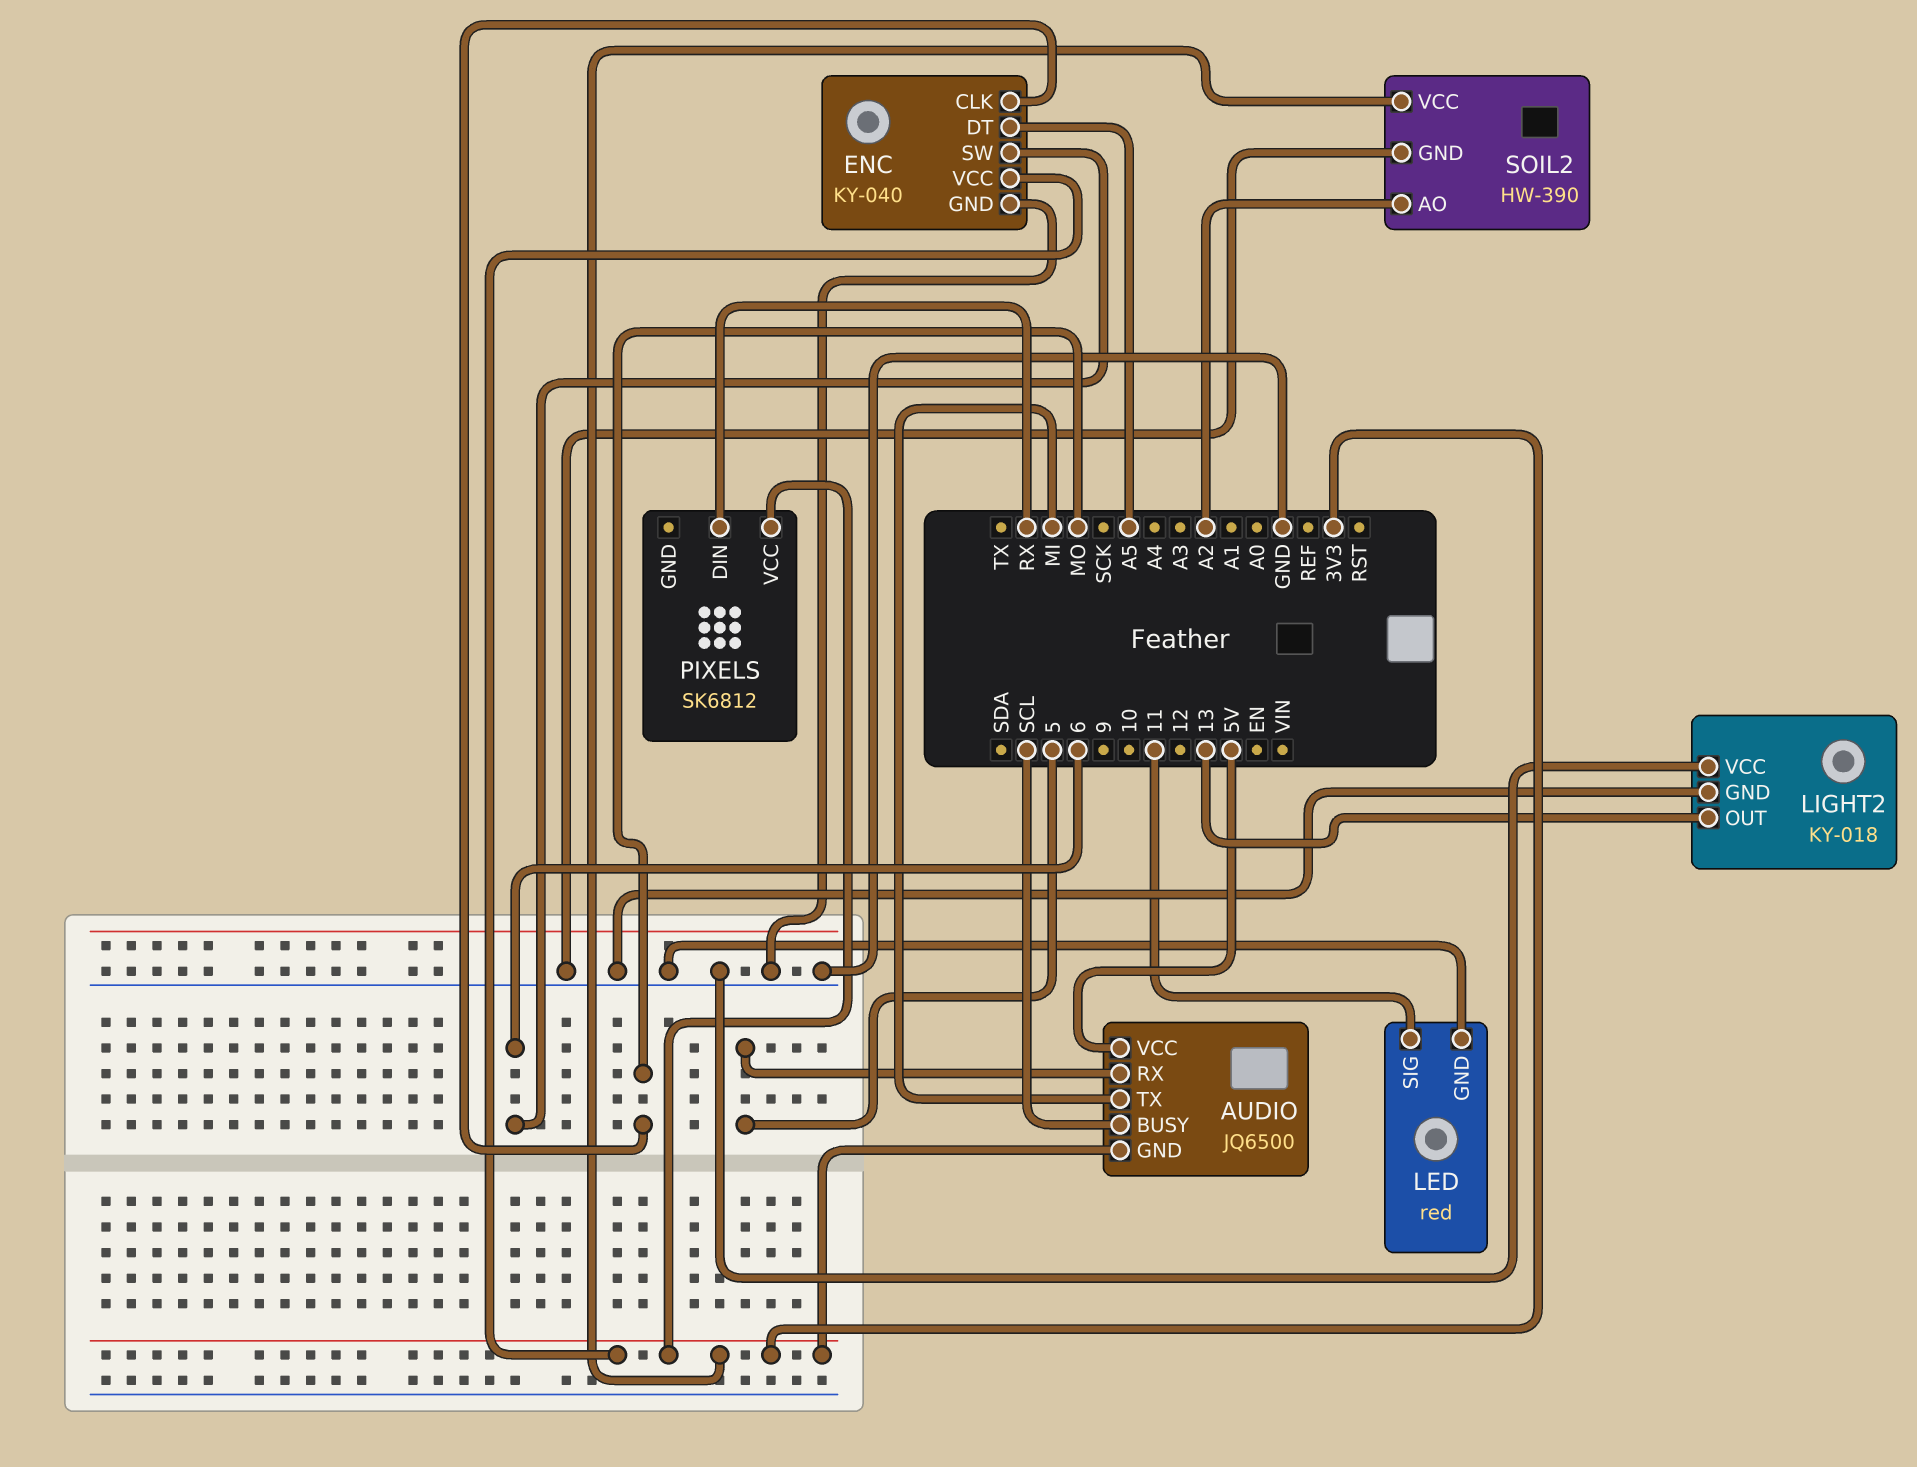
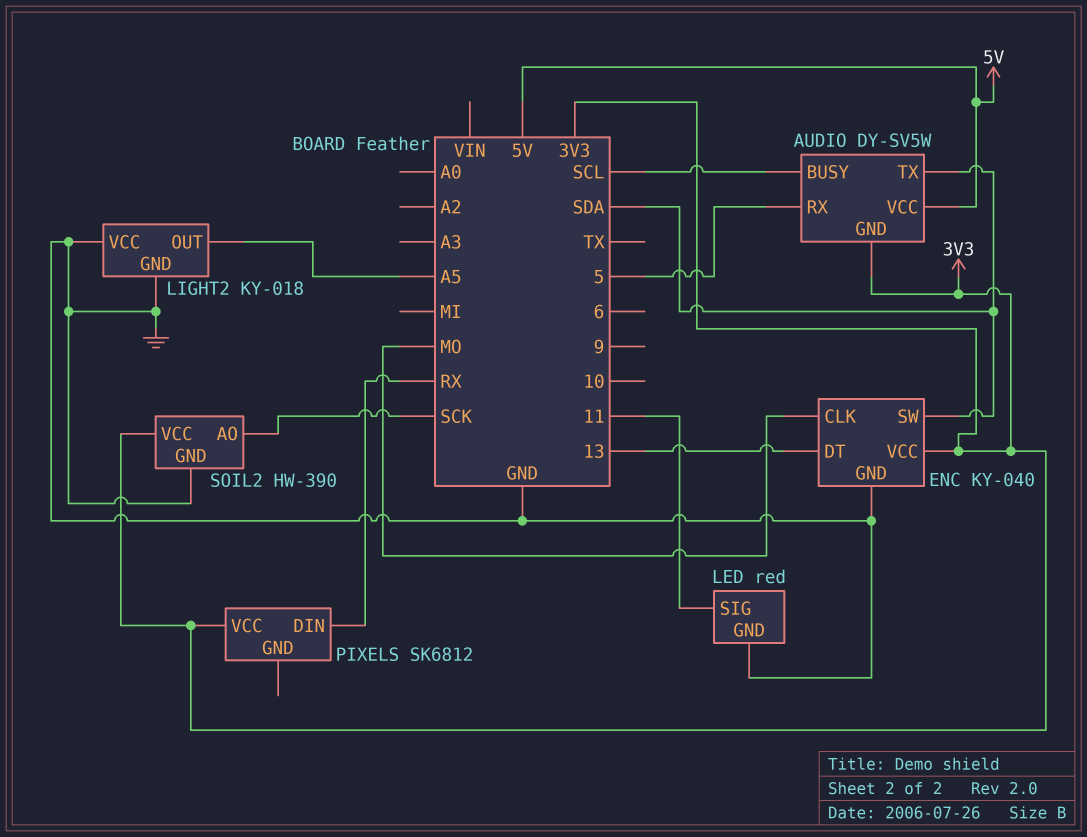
AUDIO: JQ6500 -> DY-SV5W
AUDIO pin TX: MI -> SDA
ENC pin DT: A5 -> 13
ENC pin SW: 6 -> SDA
LIGHT2 pin OUT: 13 -> A5
SOIL2 pin AO: A2 -> SCK

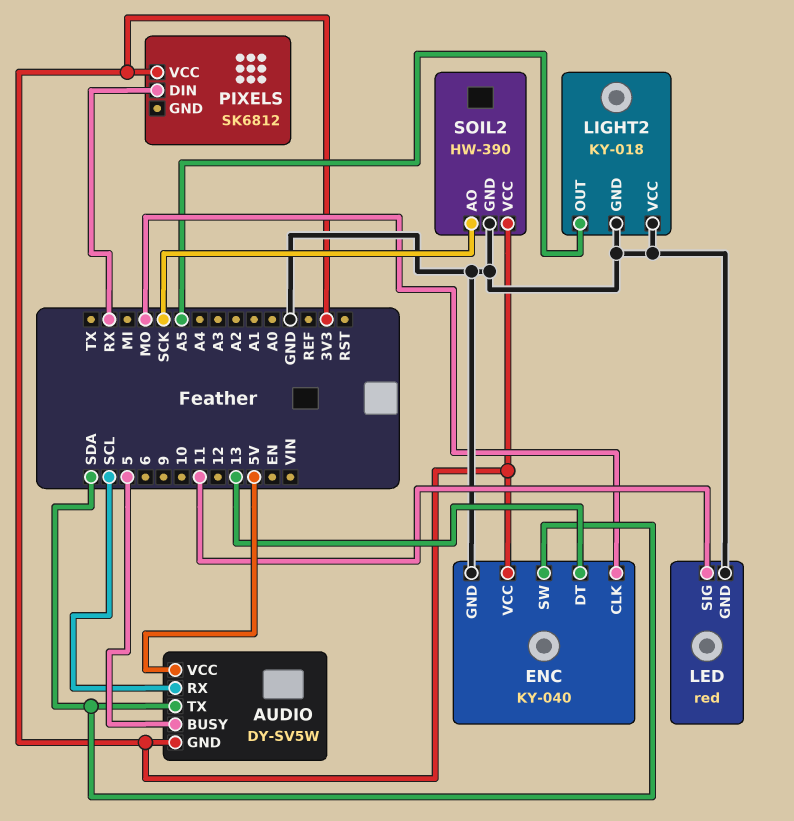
AUDIO pin BUSY: SCL -> 5
AUDIO pin RX: 5 -> SCL

